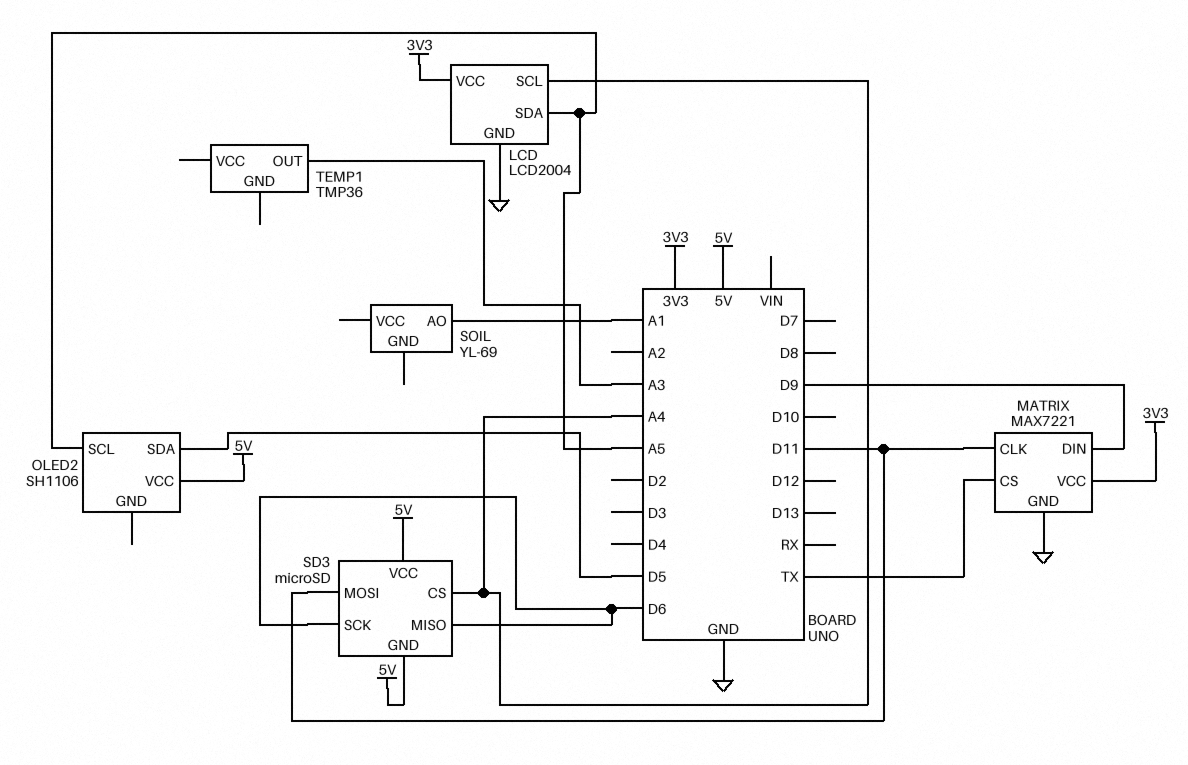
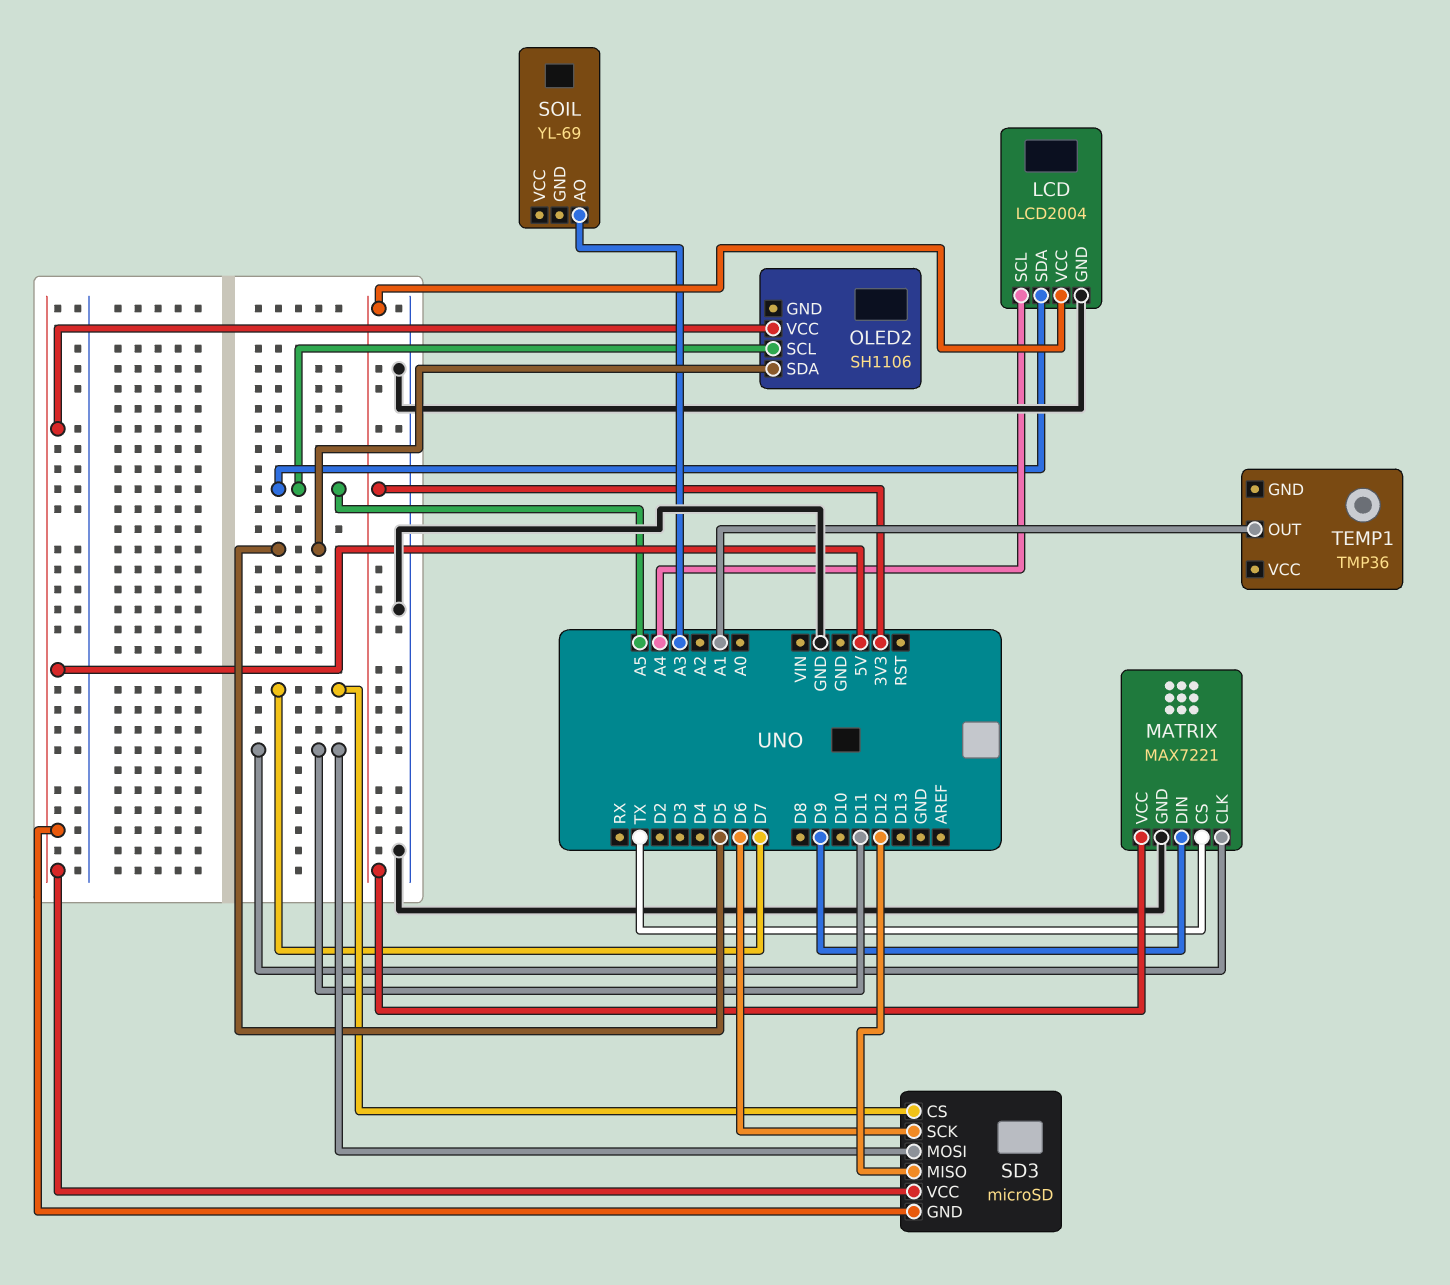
SD3 pin CS: A4 -> D7
SD3 pin MISO: D6 -> D12
SOIL pin AO: A1 -> A3
TEMP1 pin OUT: A3 -> A1

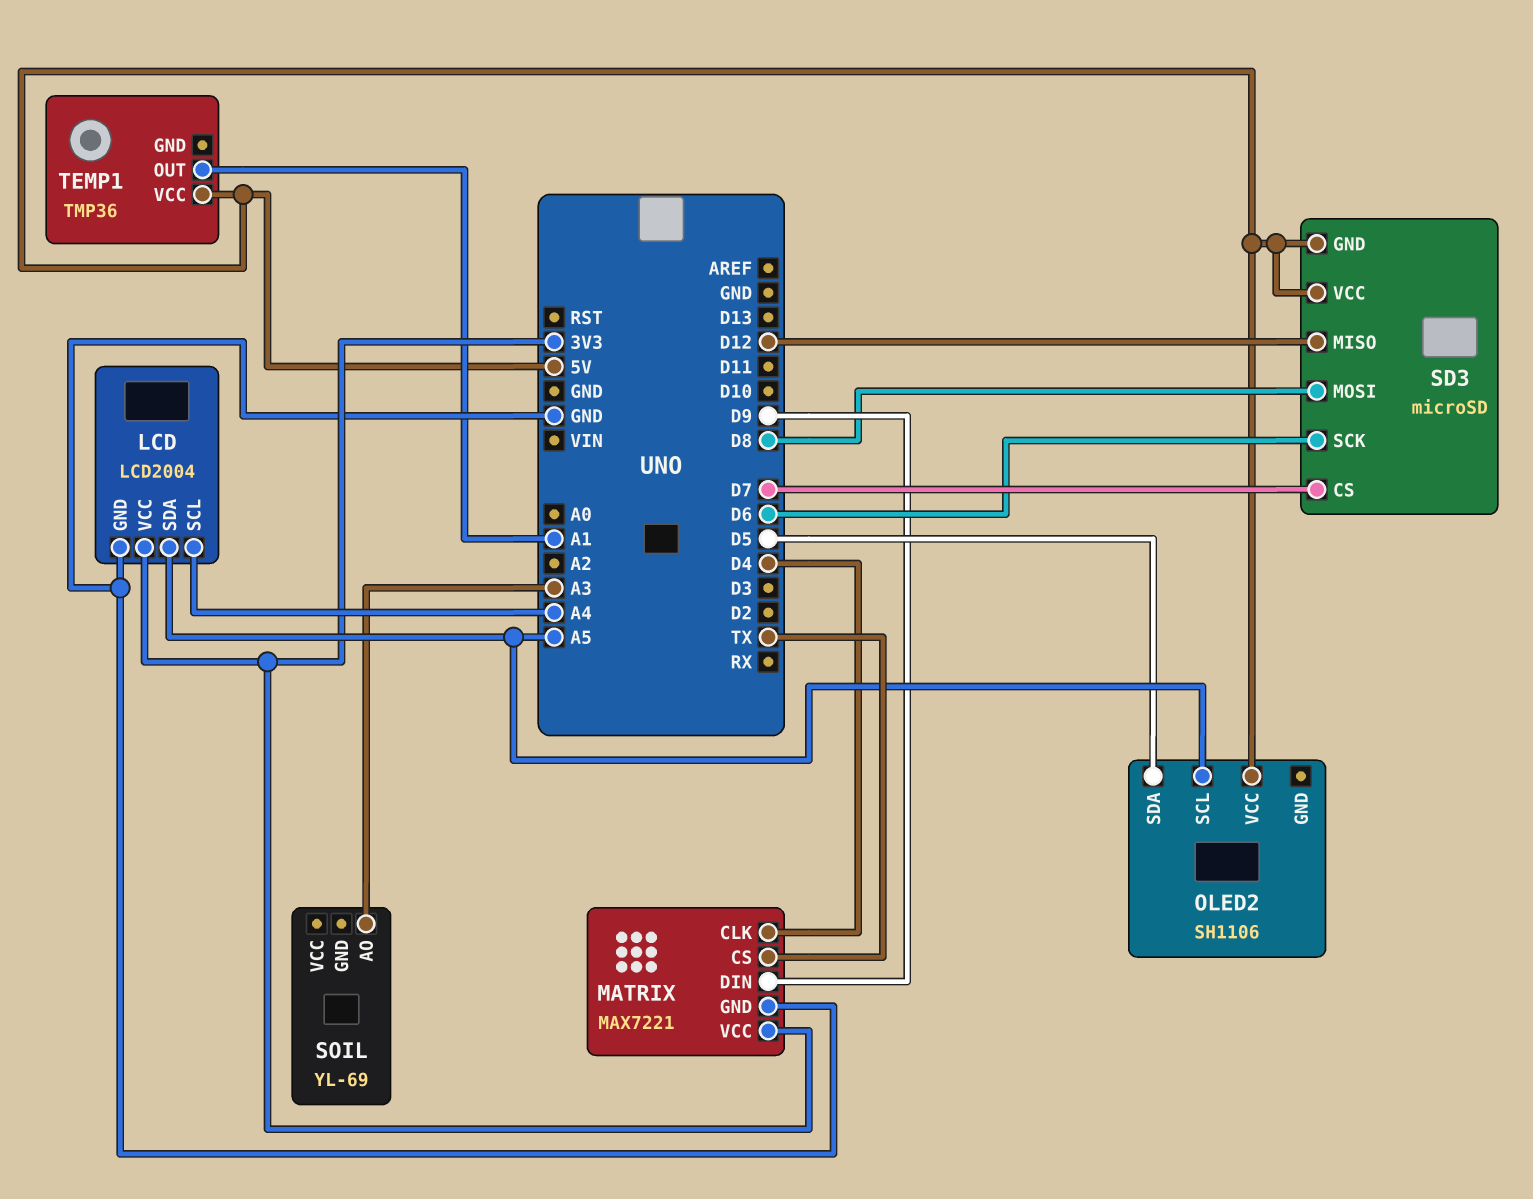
MATRIX pin CLK: D11 -> D4
SD3 pin MOSI: D11 -> D8
TEMP1 pin VCC: none -> 5V

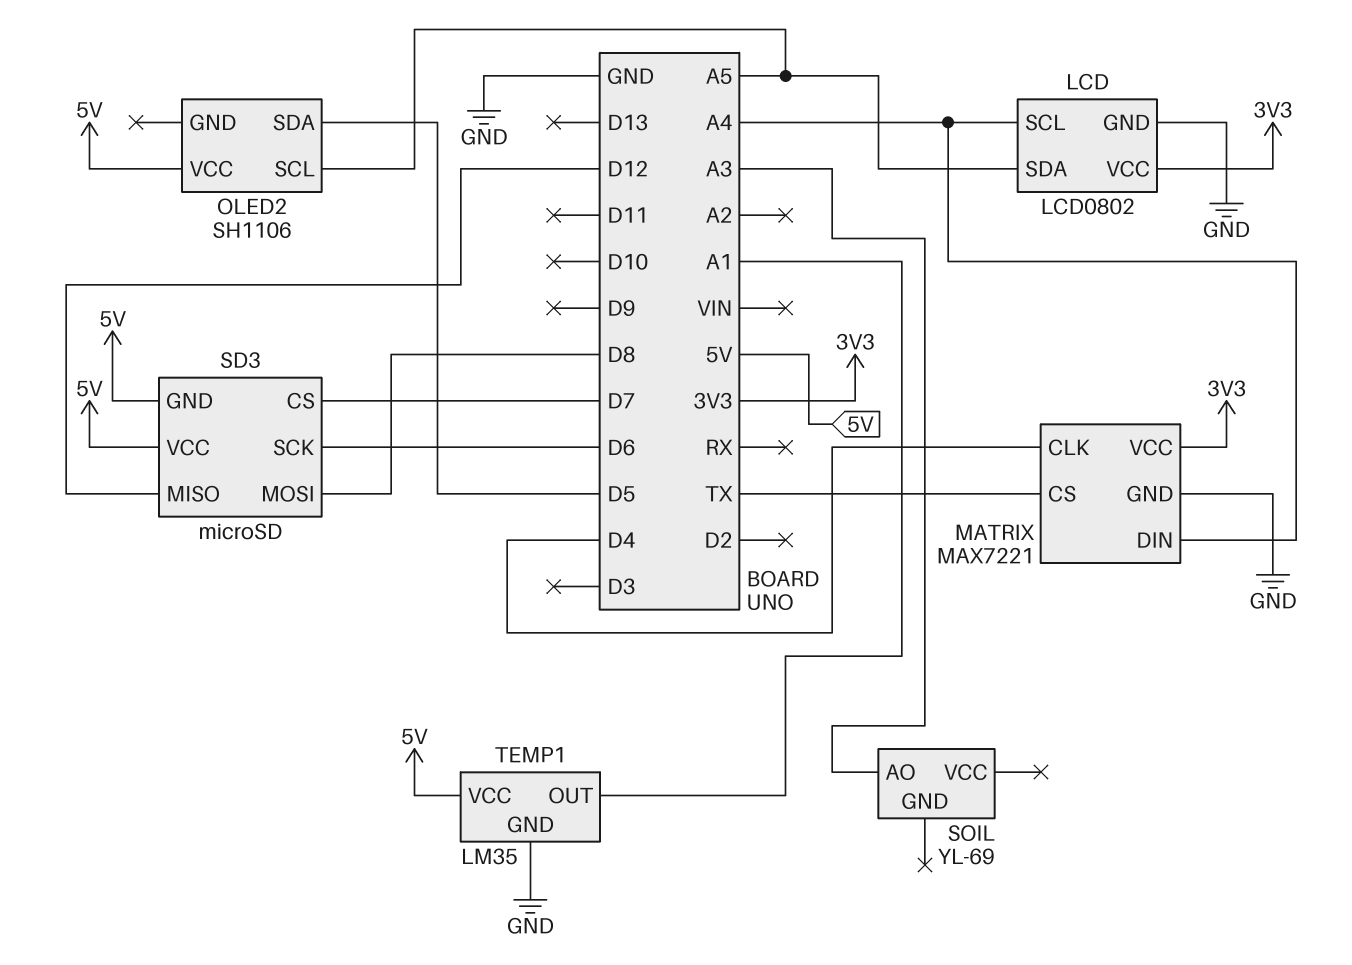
LCD: LCD2004 -> LCD0802
MATRIX pin DIN: D9 -> A4
TEMP1: TMP36 -> LM35
TEMP1 pin GND: none -> GND

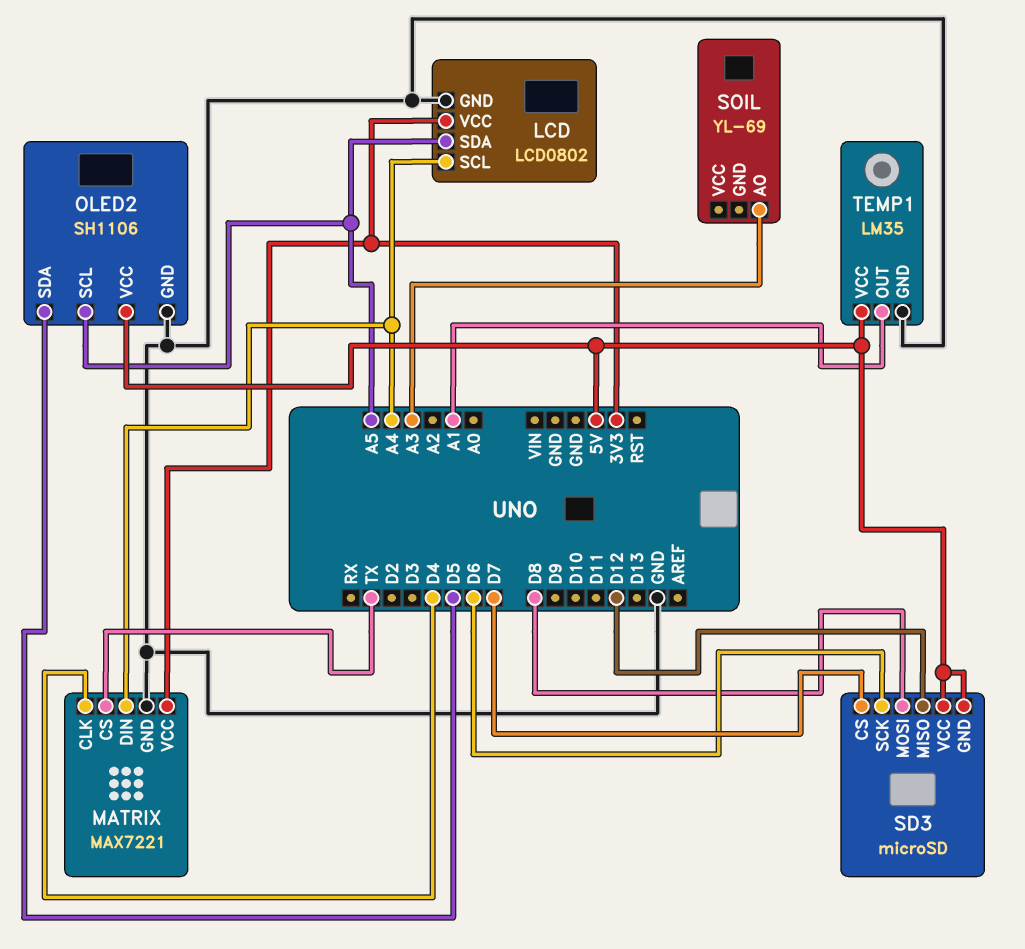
OLED2 pin GND: none -> GND

